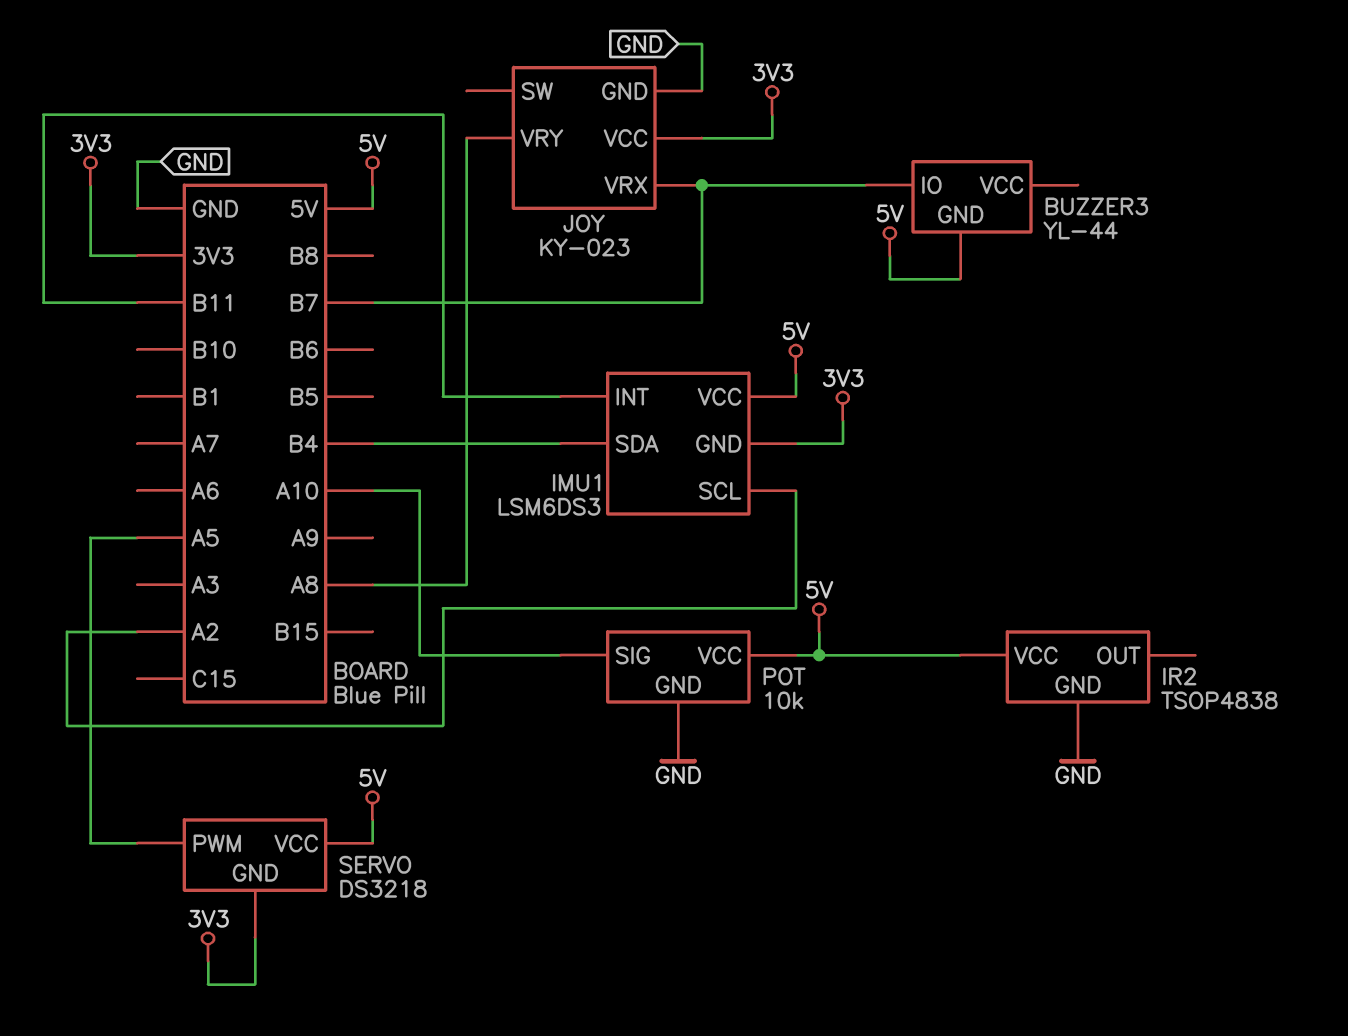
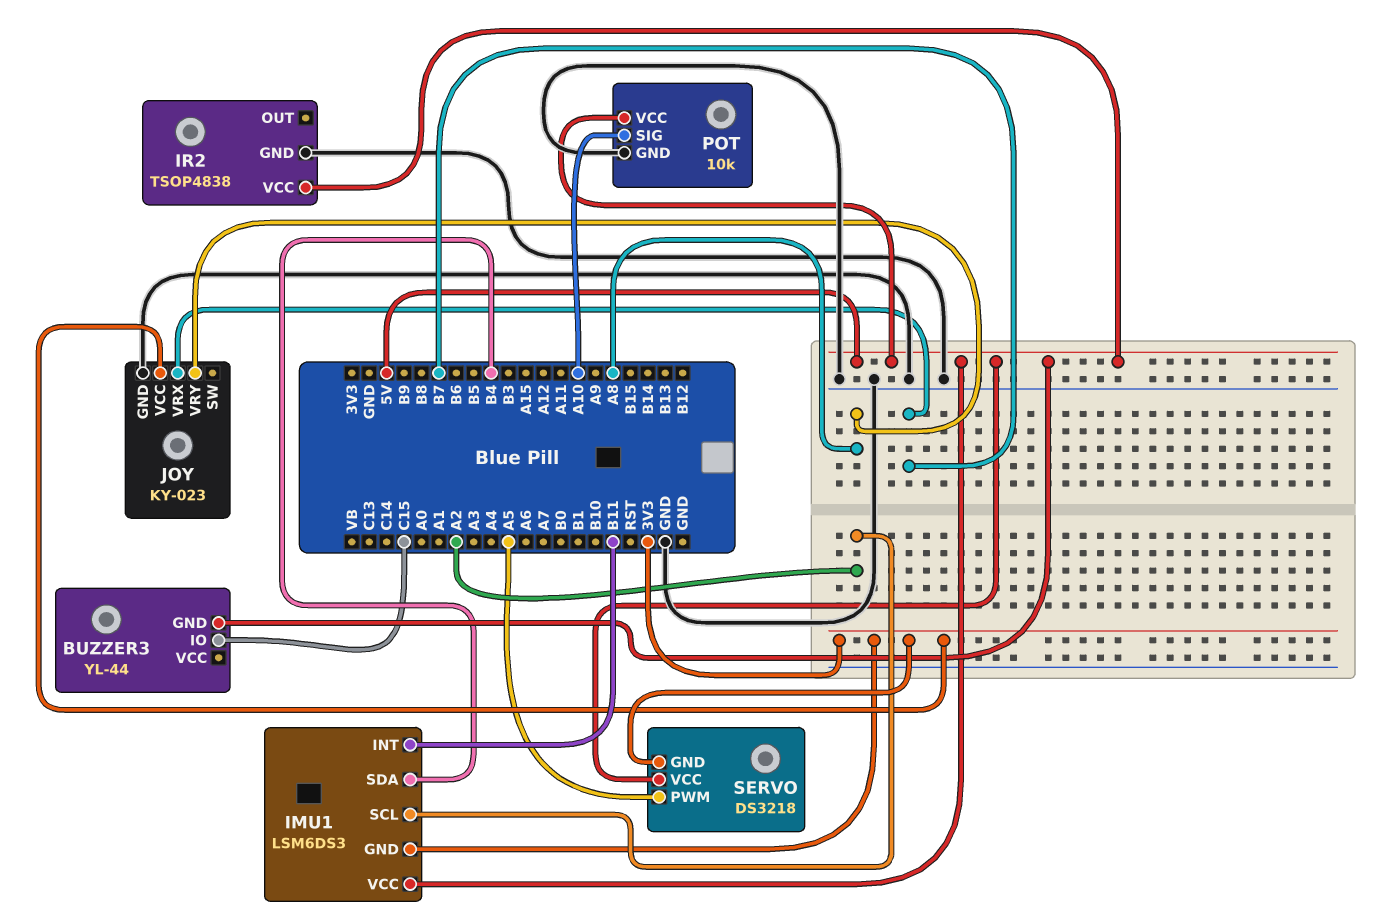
BUZZER3 pin IO: B7 -> C15

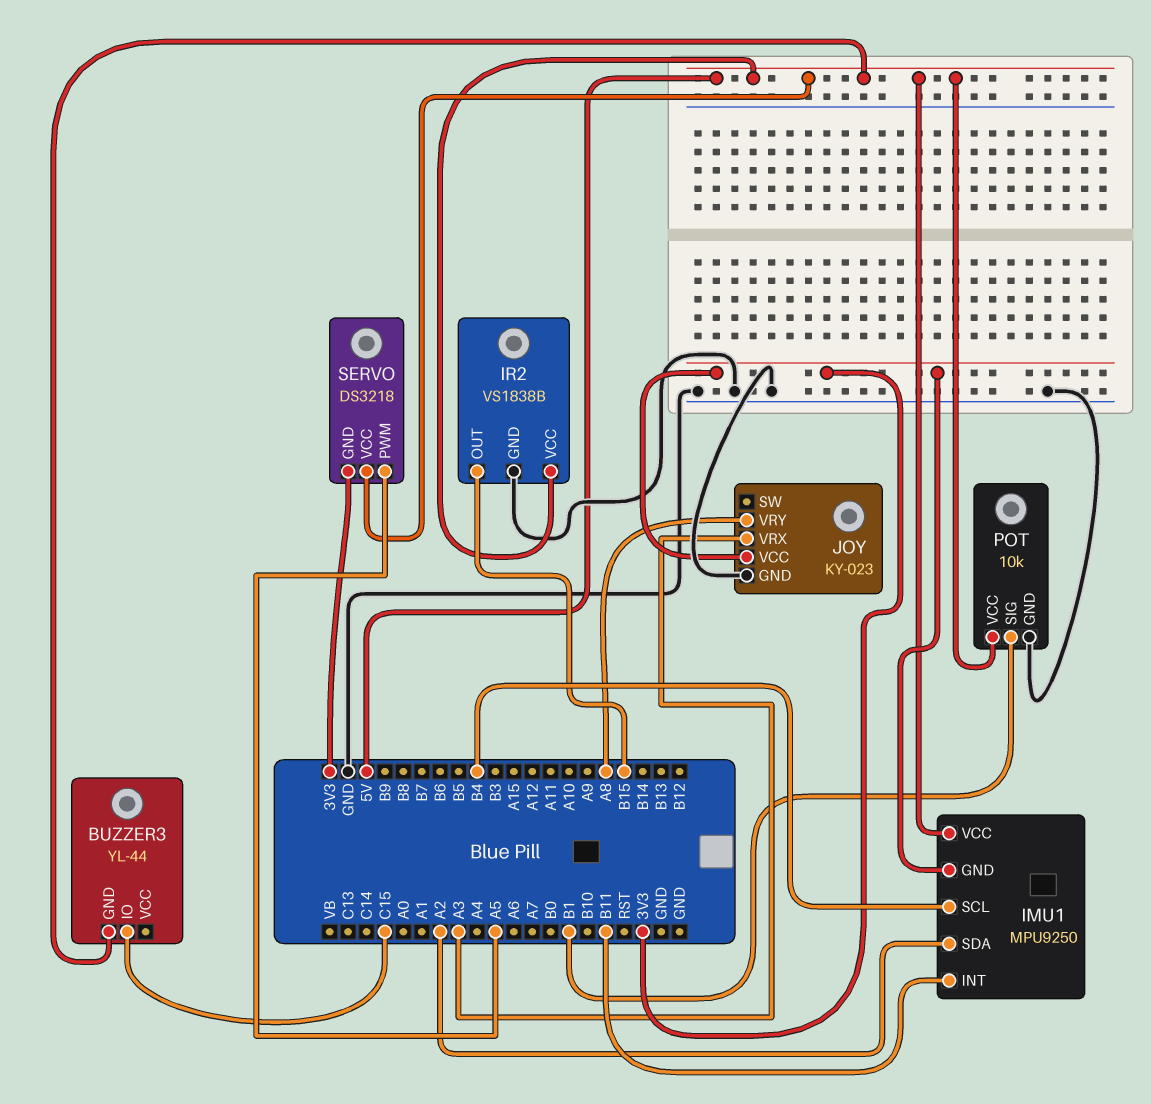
IMU1: LSM6DS3 -> MPU9250
IMU1 pin SCL: A2 -> B4
IMU1 pin SDA: B4 -> A2
IR2: TSOP4838 -> VS1838B
IR2 pin OUT: none -> B15
JOY pin VRX: B7 -> A3
POT pin SIG: A10 -> B1

